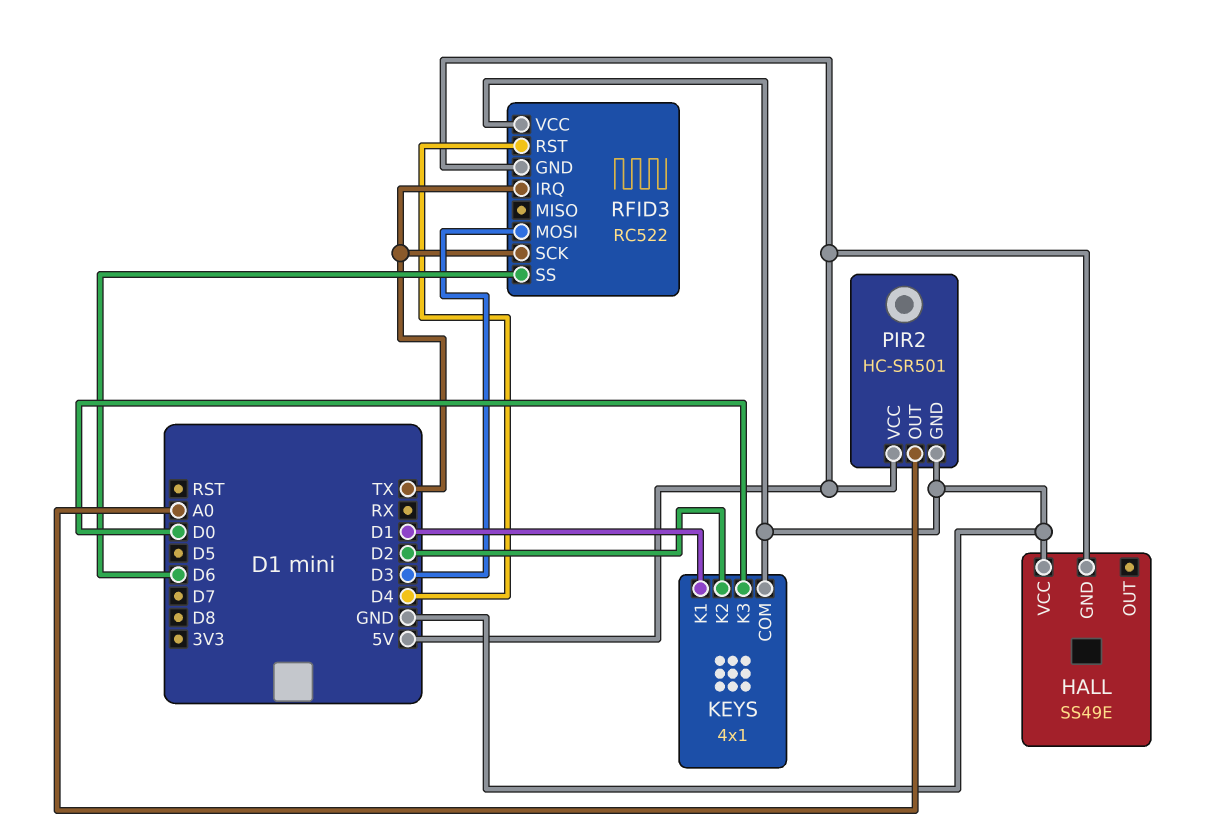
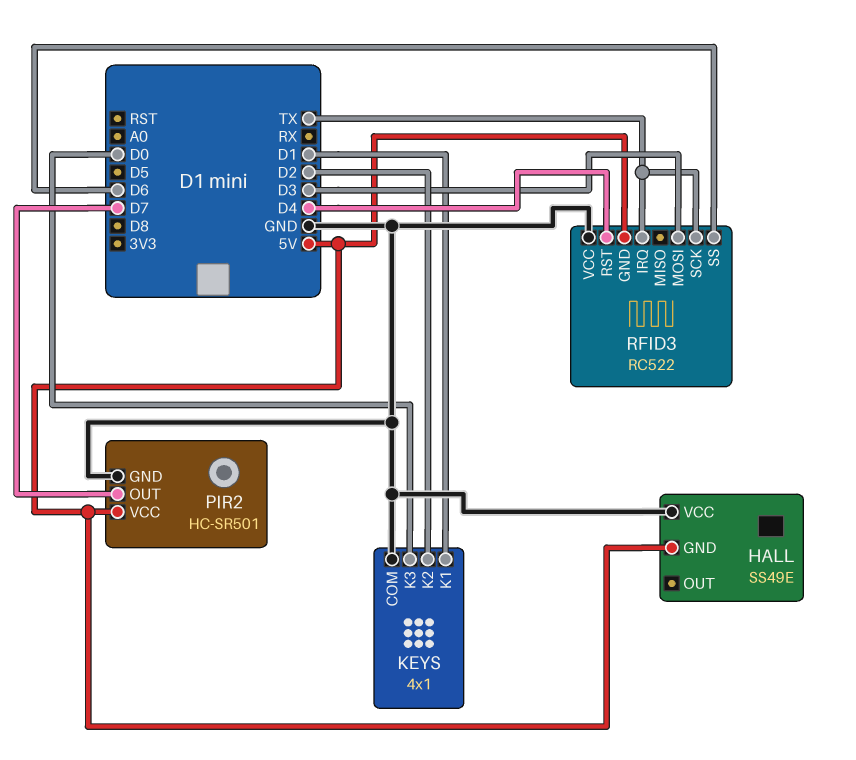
PIR2 pin OUT: A0 -> D7

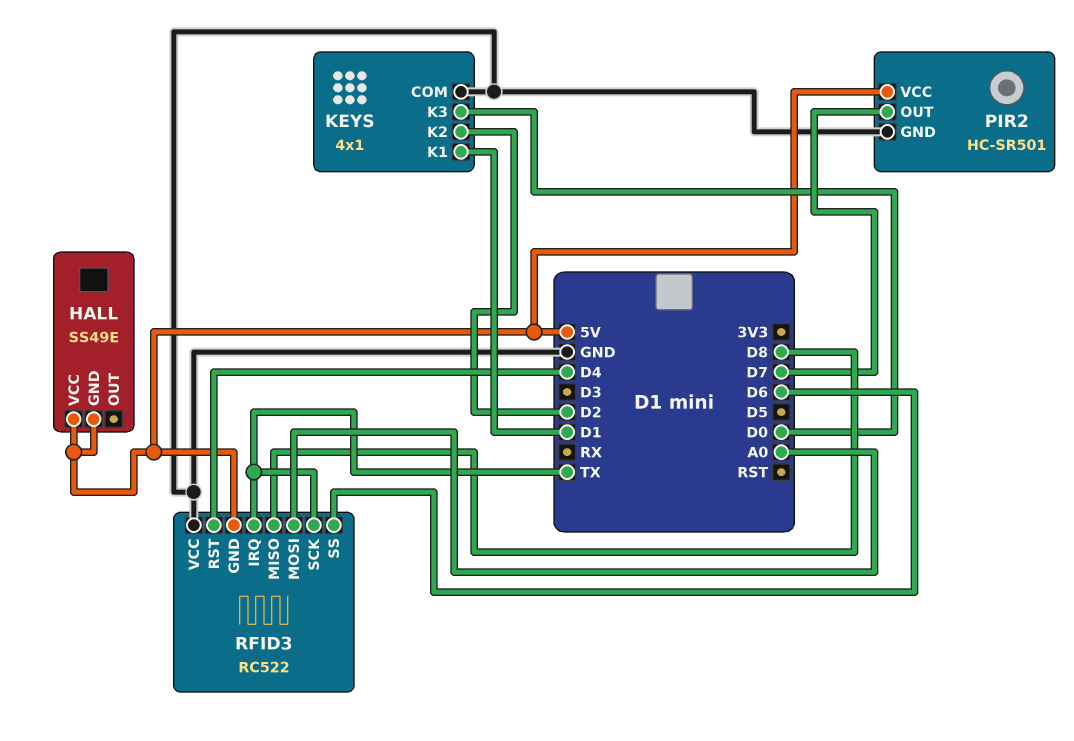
HALL pin VCC: GND -> 5V
RFID3 pin MISO: none -> D8
RFID3 pin MOSI: D3 -> A0

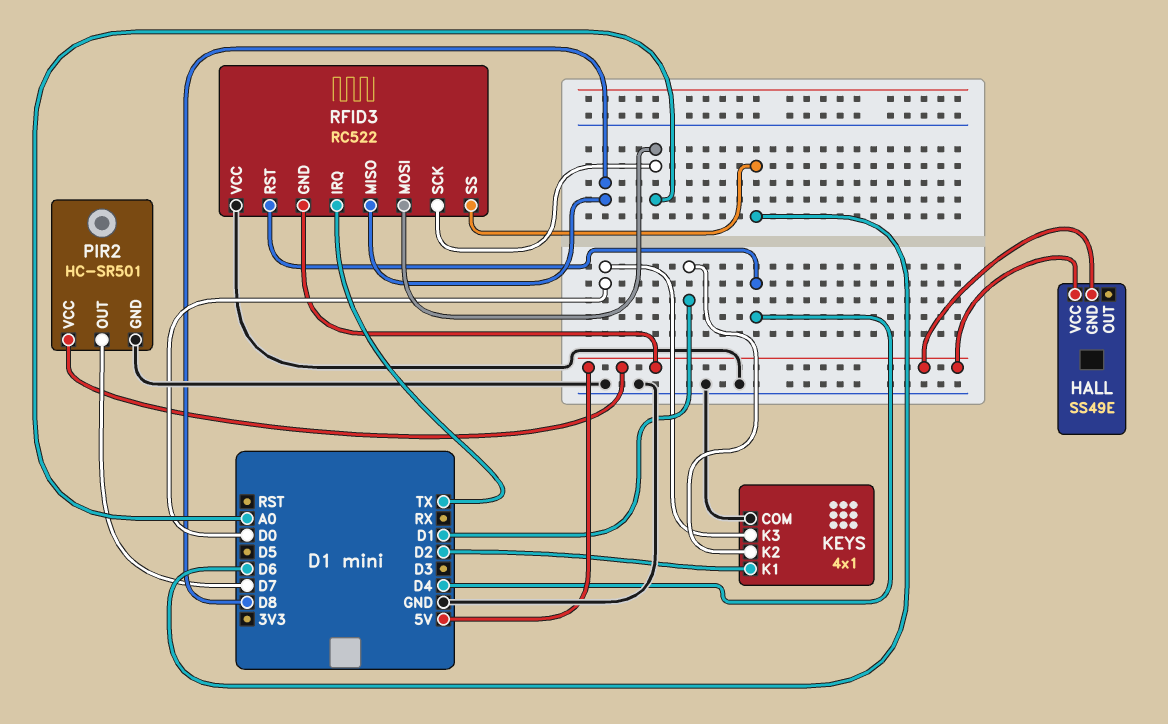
KEYS pin K1: D1 -> D2
KEYS pin K2: D2 -> D1
RFID3 pin SCK: TX -> A0

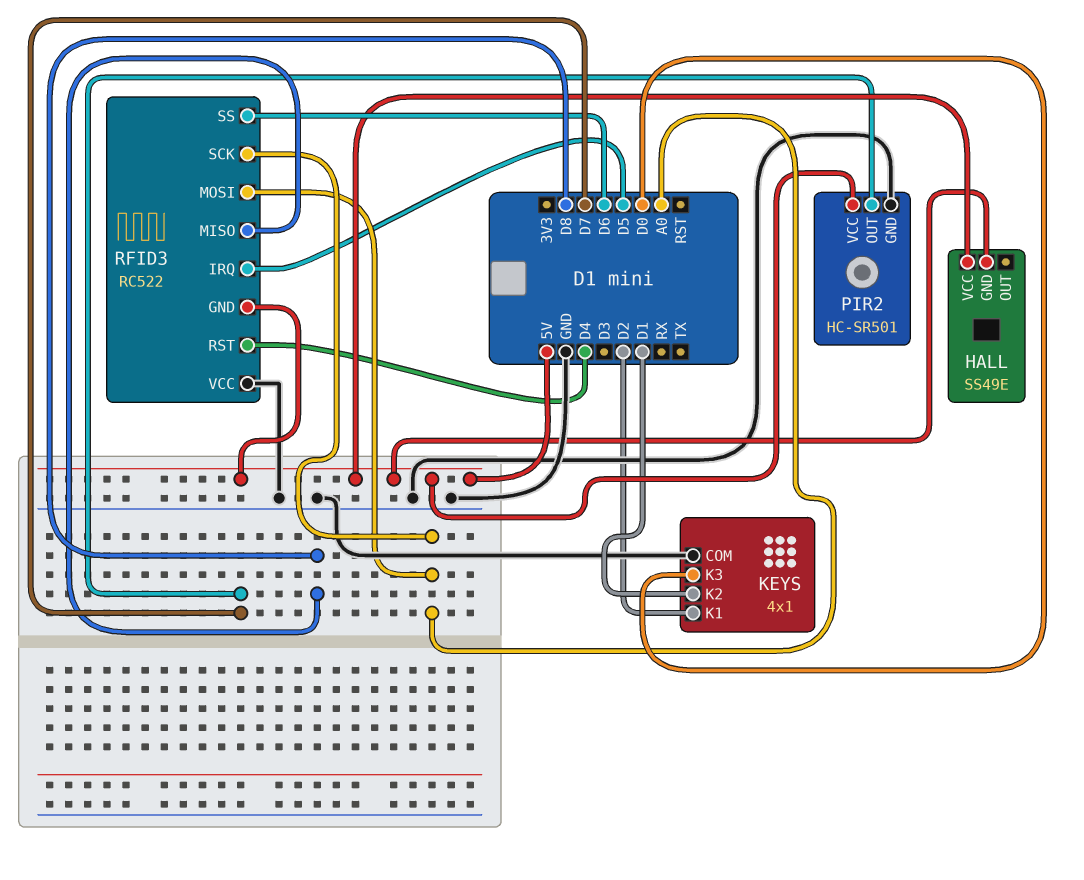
RFID3 pin IRQ: TX -> D5

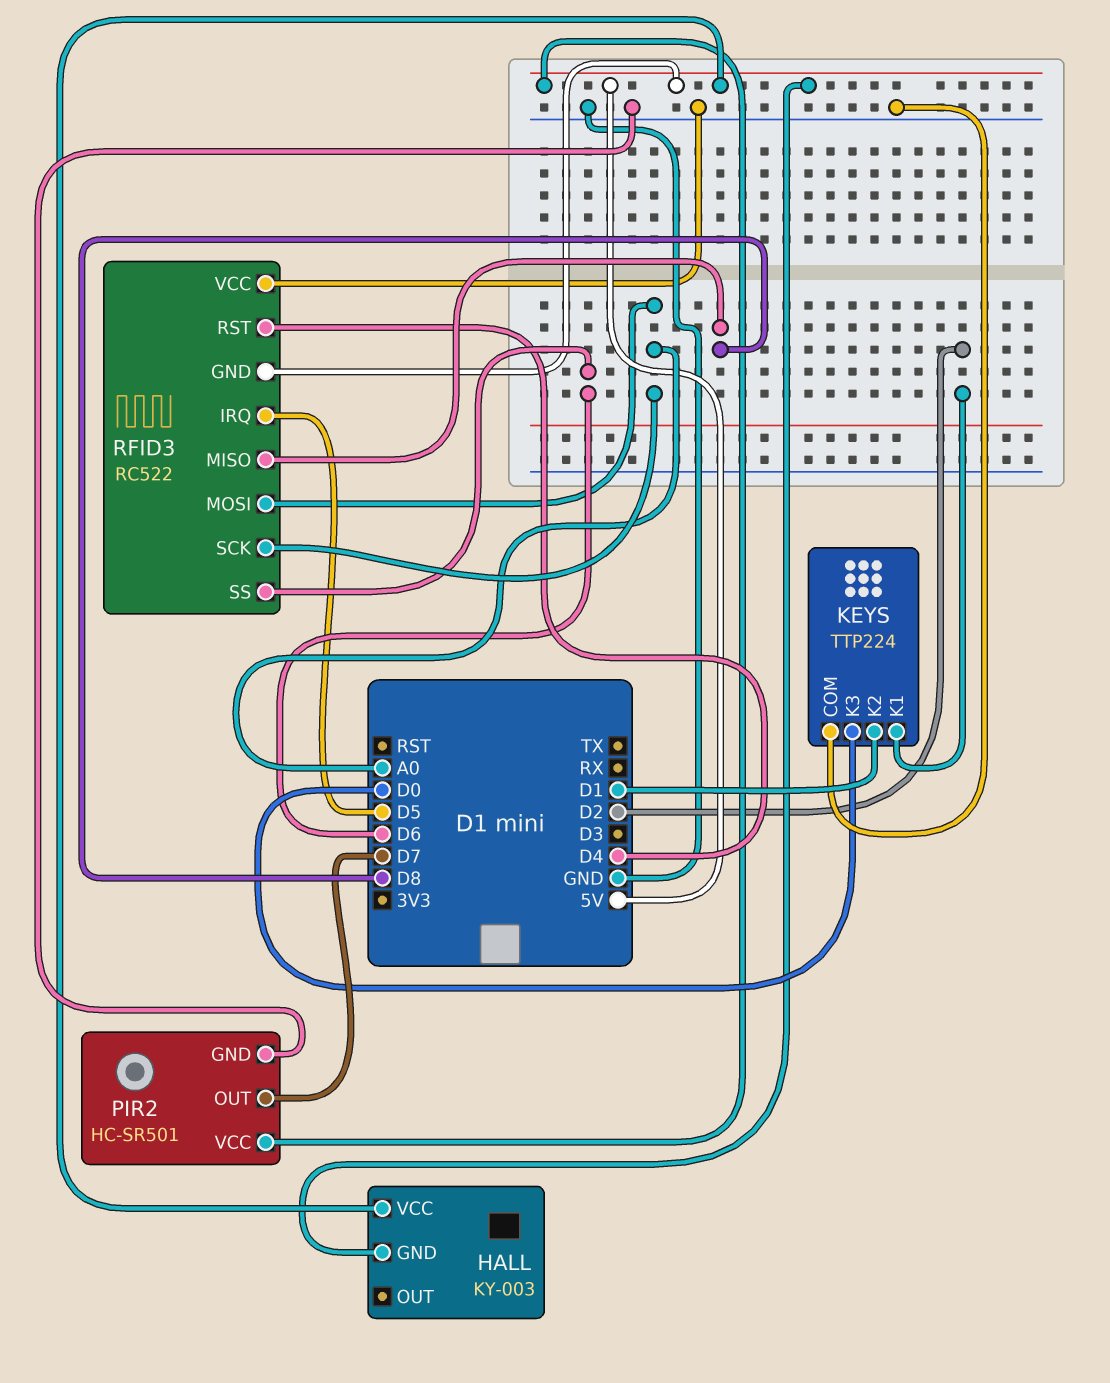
HALL: SS49E -> KY-003
KEYS: 4x1 -> TTP224

